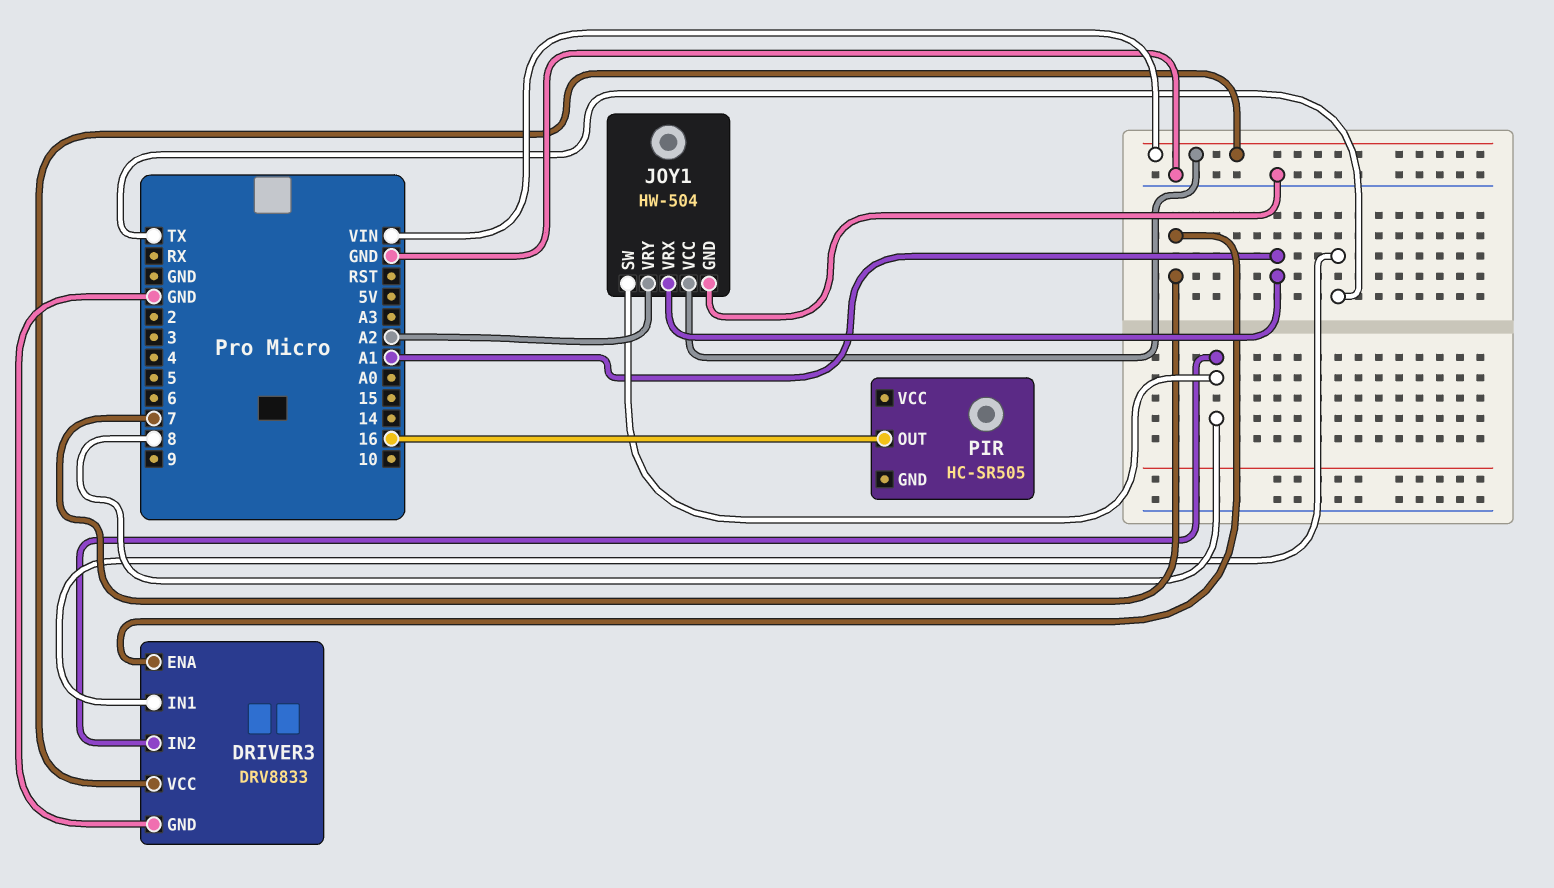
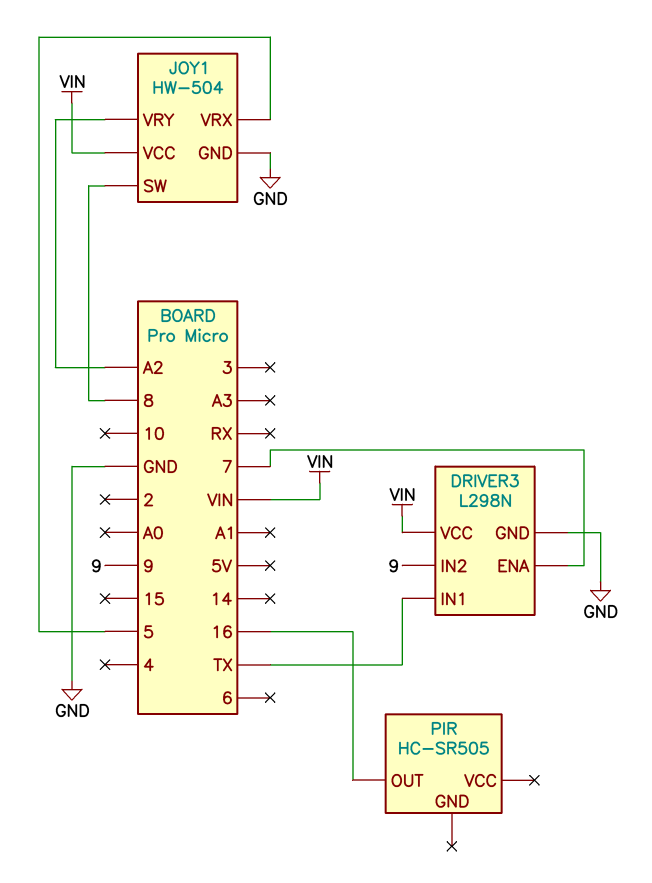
DRIVER3: DRV8833 -> L298N
DRIVER3 pin IN2: 8 -> 9
JOY1 pin VRX: A1 -> 5

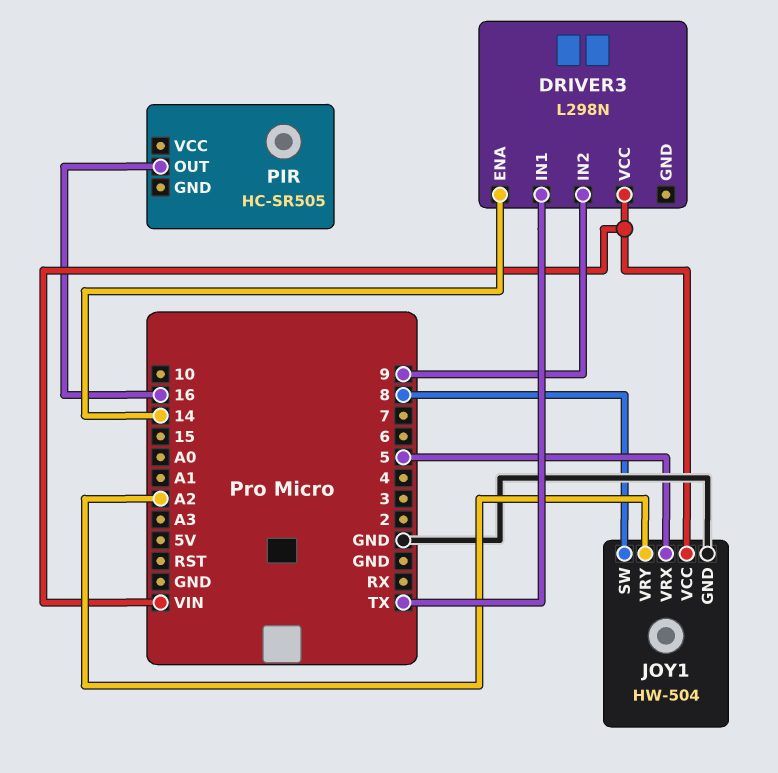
DRIVER3 pin ENA: 7 -> 14
DRIVER3 pin GND: GND -> none

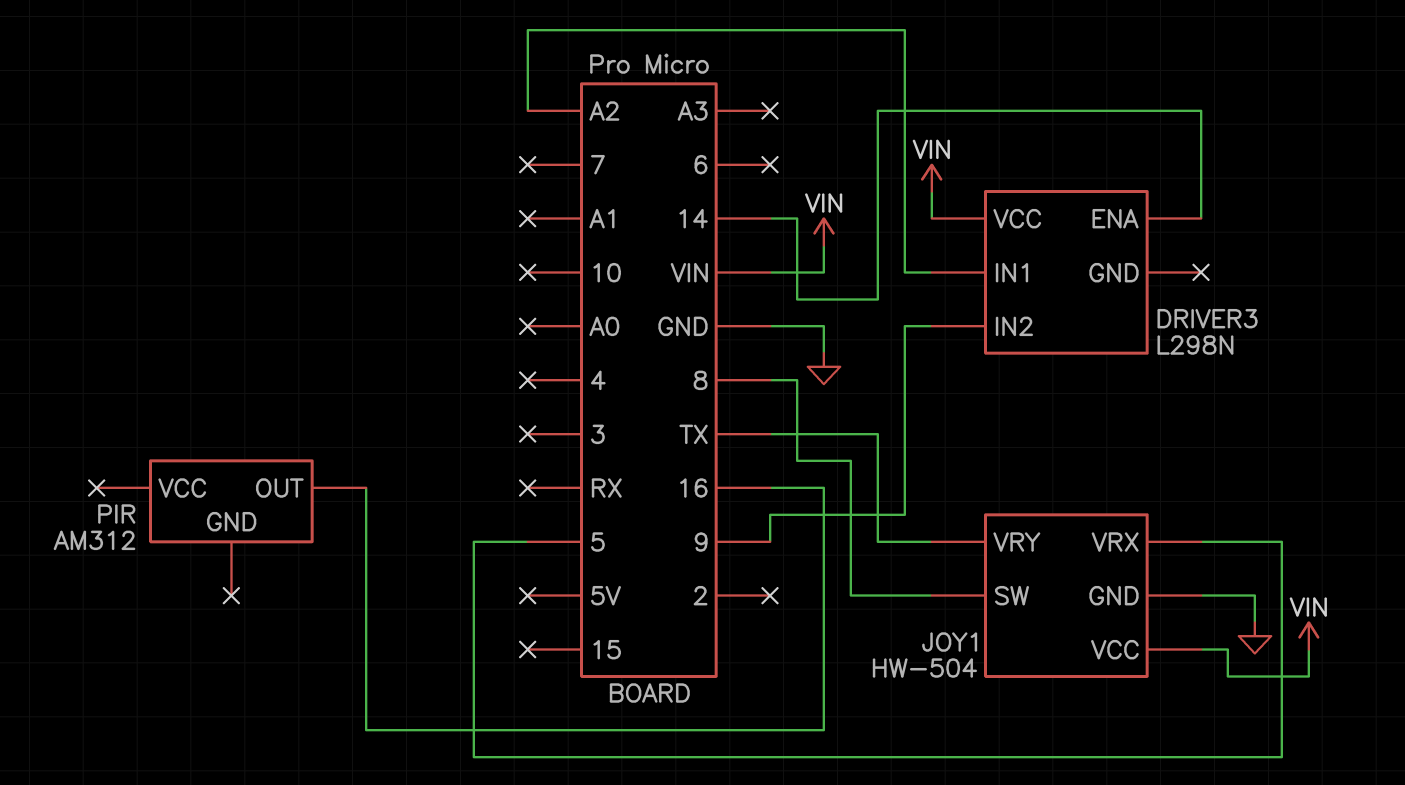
DRIVER3 pin IN1: TX -> A2
JOY1 pin VRY: A2 -> TX
PIR: HC-SR505 -> AM312

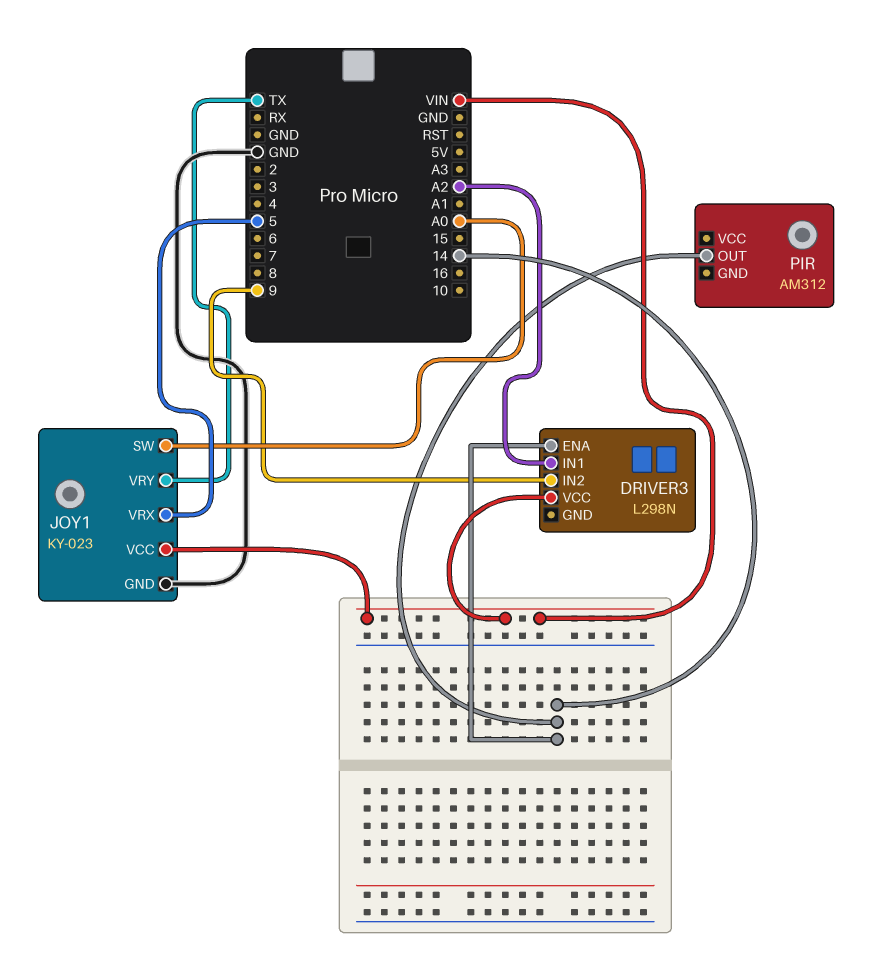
JOY1: HW-504 -> KY-023
JOY1 pin SW: 8 -> A0
PIR pin OUT: 16 -> 14

